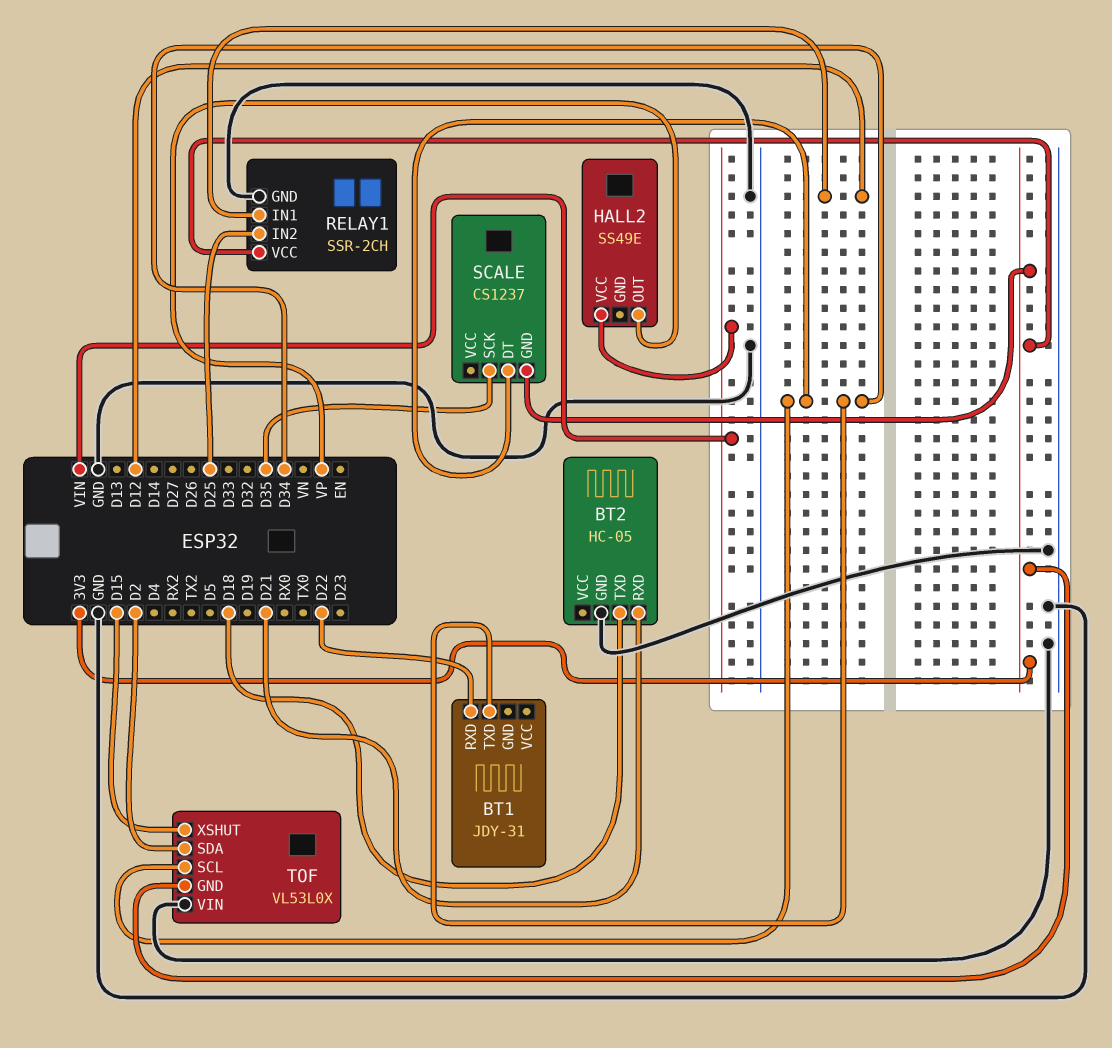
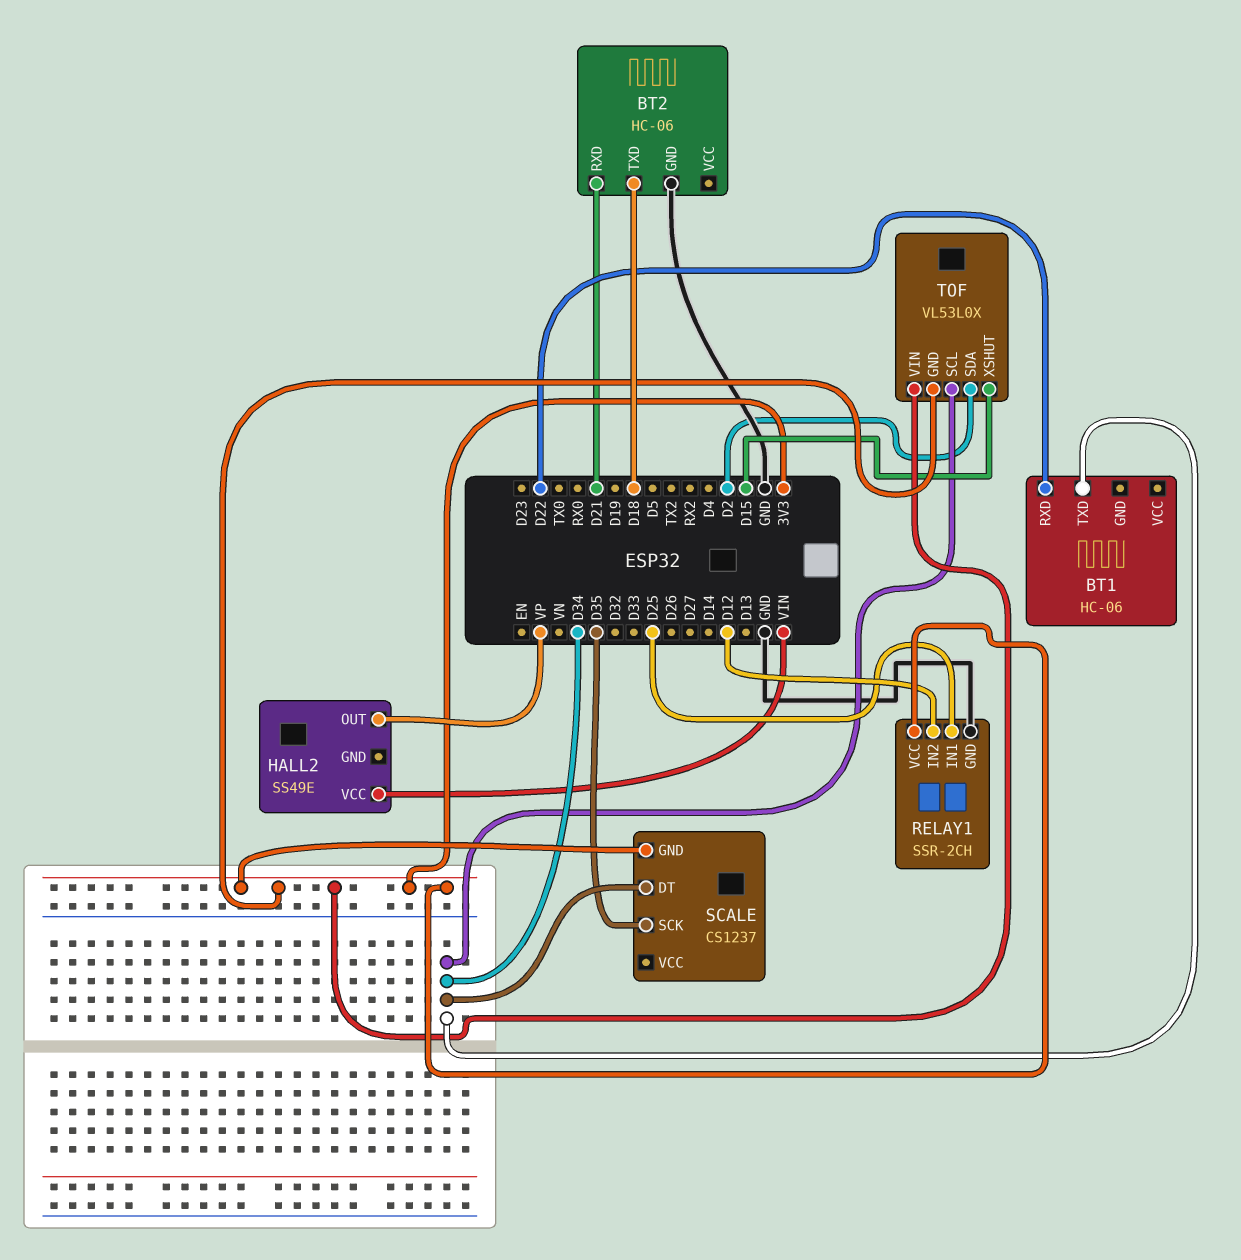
BT1: JDY-31 -> HC-06
BT2: HC-05 -> HC-06
RELAY1 pin IN1: D12 -> D25
RELAY1 pin IN2: D25 -> D12
TOF pin VIN: GND -> 3V3

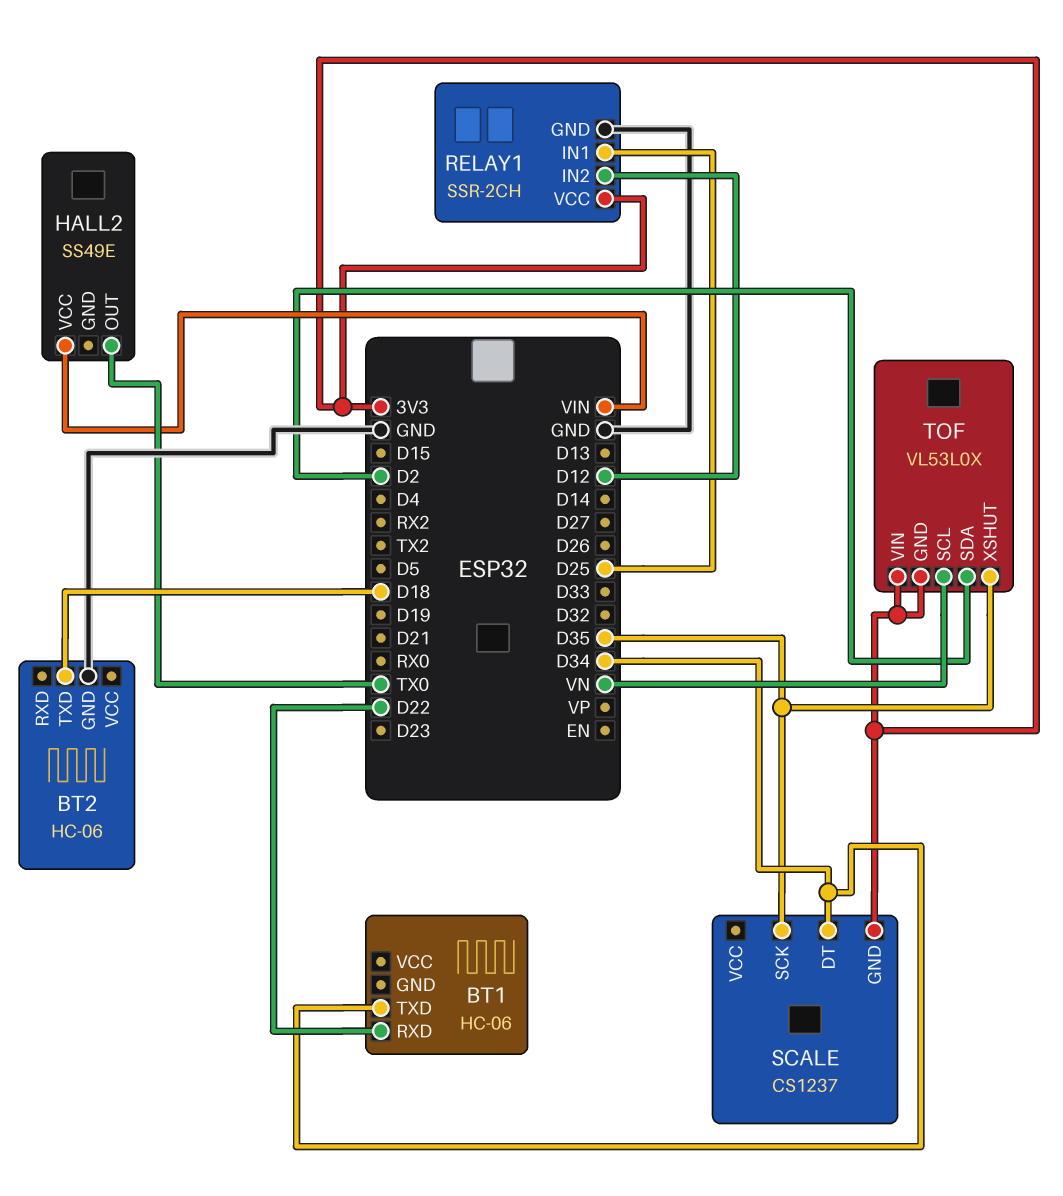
BT2 pin RXD: D21 -> none
HALL2 pin OUT: VP -> TX0
TOF pin SCL: D34 -> VN
TOF pin XSHUT: D15 -> D35

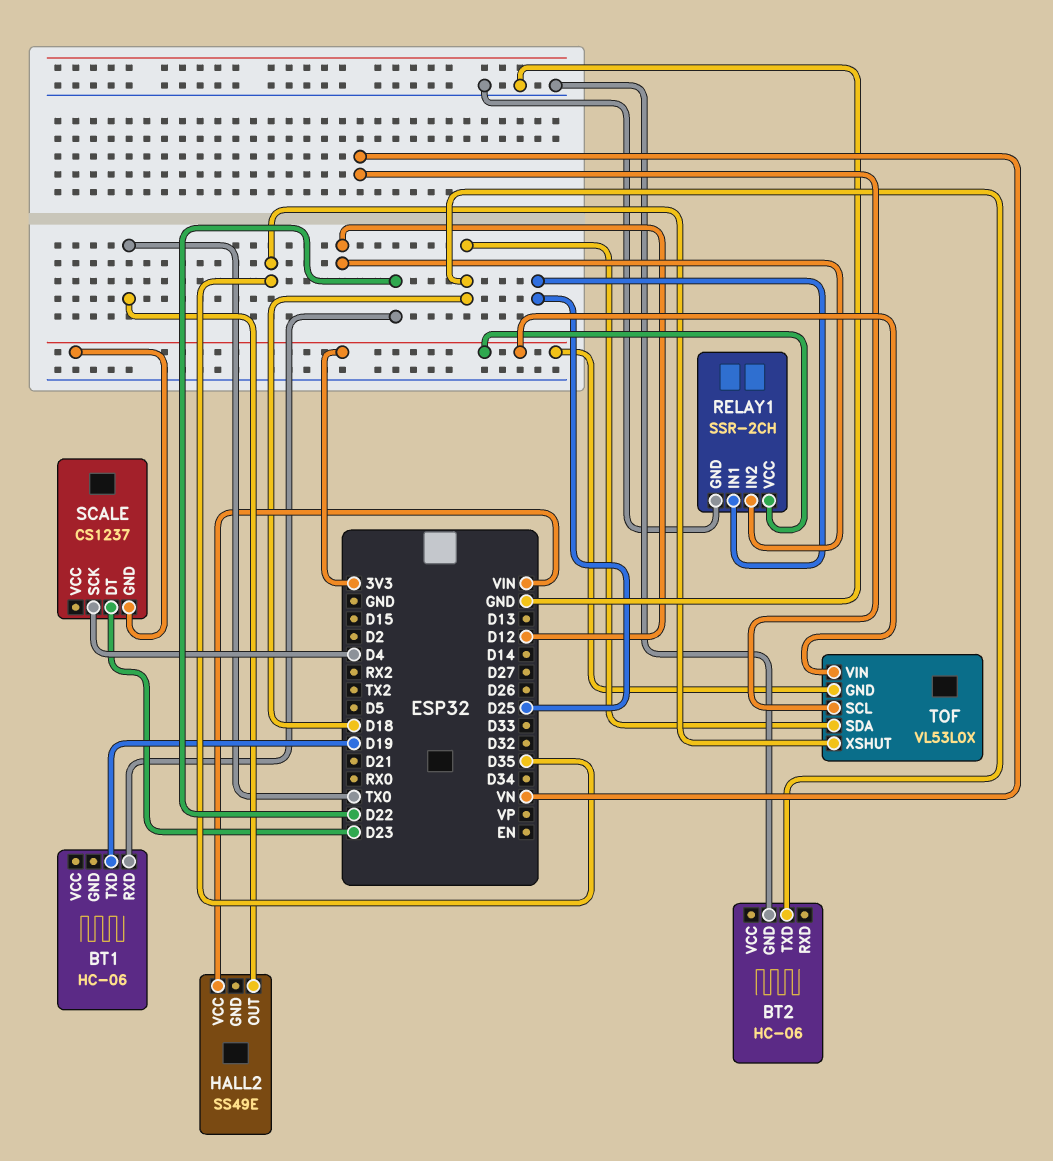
BT1 pin TXD: D34 -> D19
SCALE pin DT: D34 -> D23
SCALE pin SCK: D35 -> D4
TOF pin SDA: D2 -> D18

